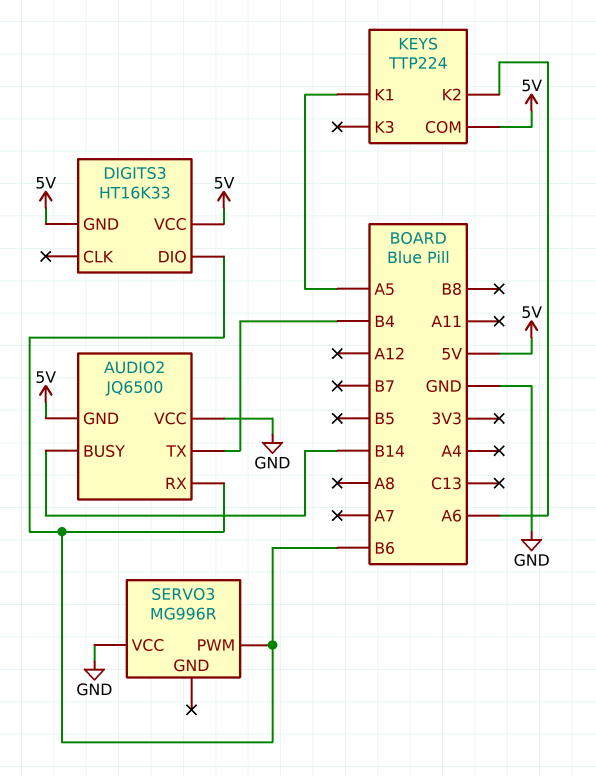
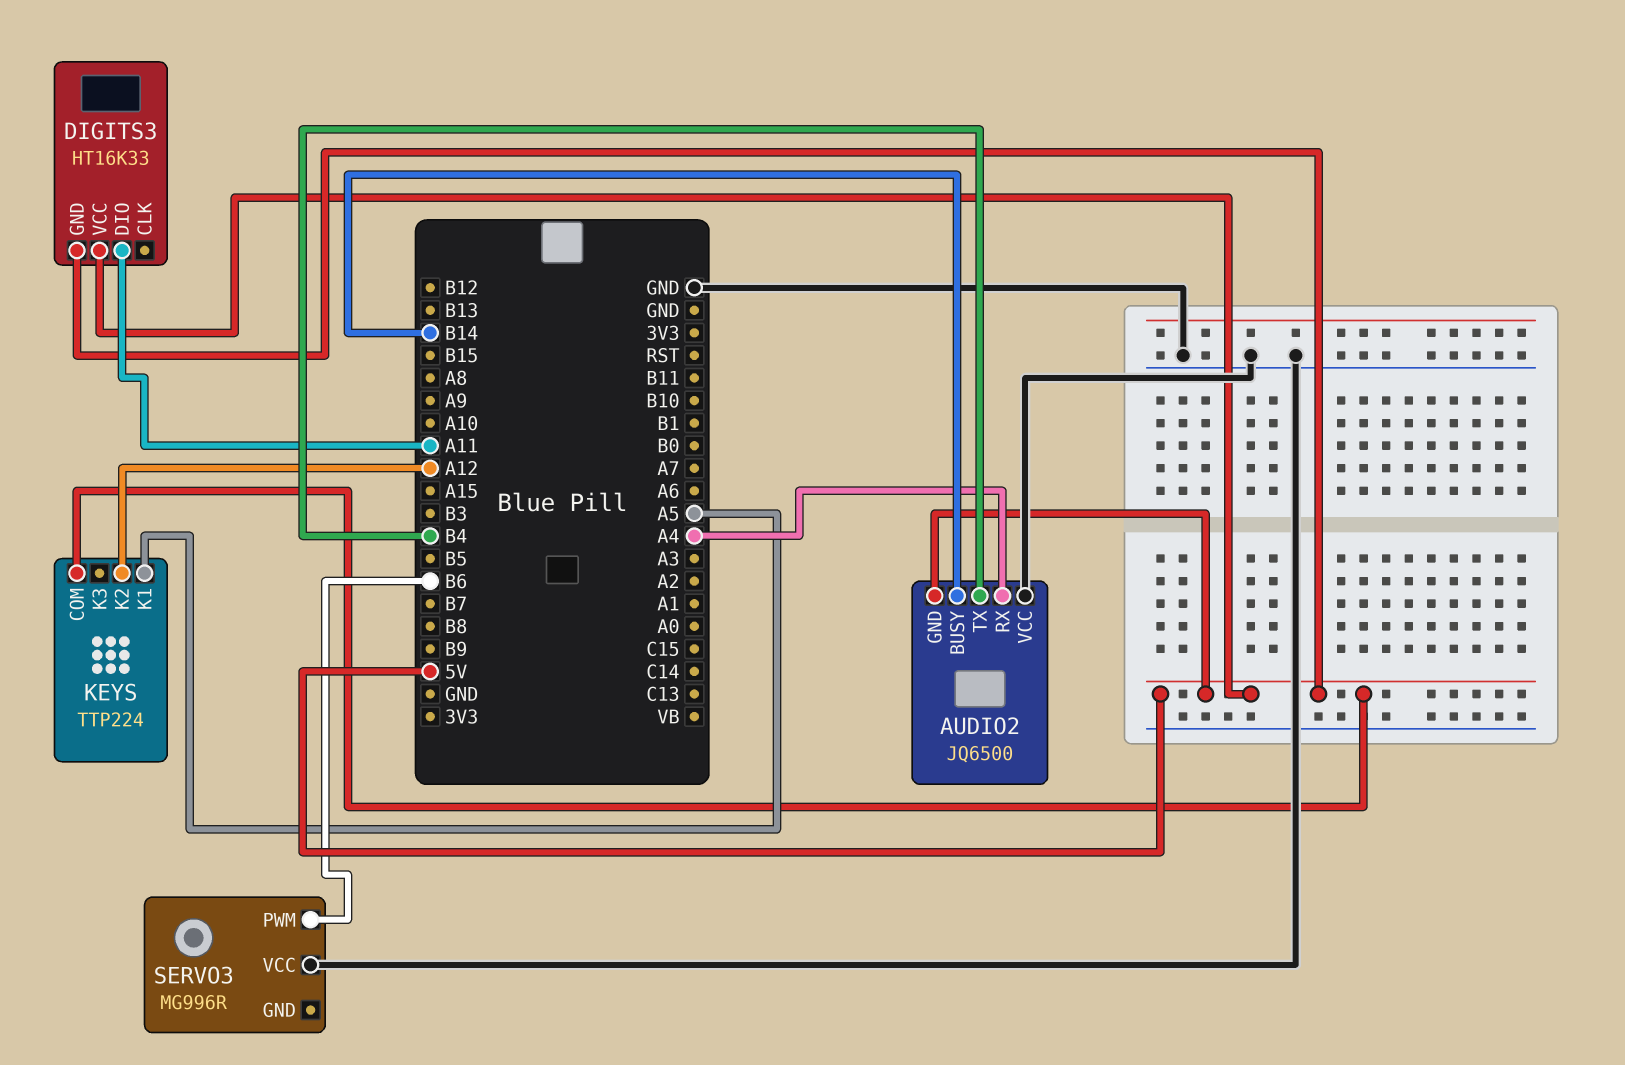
AUDIO2 pin RX: B6 -> A4
DIGITS3 pin DIO: B6 -> A11
KEYS pin K2: A6 -> A12

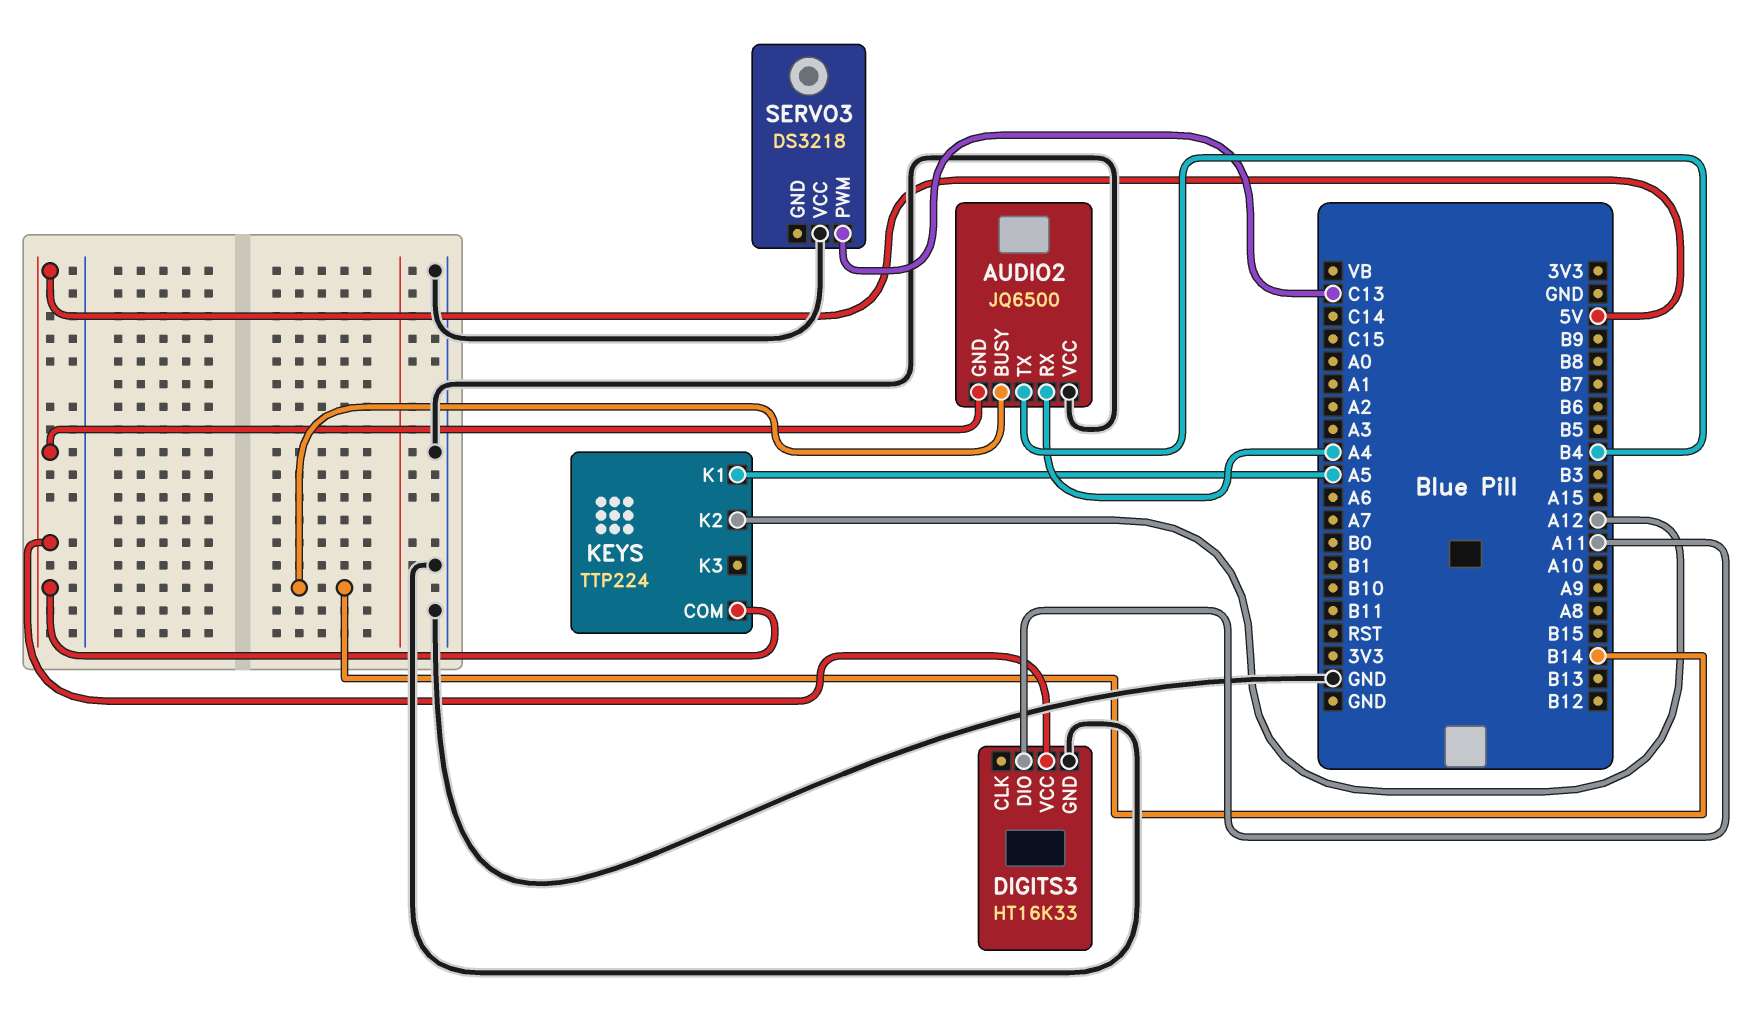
DIGITS3 pin GND: 5V -> GND
SERVO3: MG996R -> DS3218
SERVO3 pin PWM: B6 -> C13

